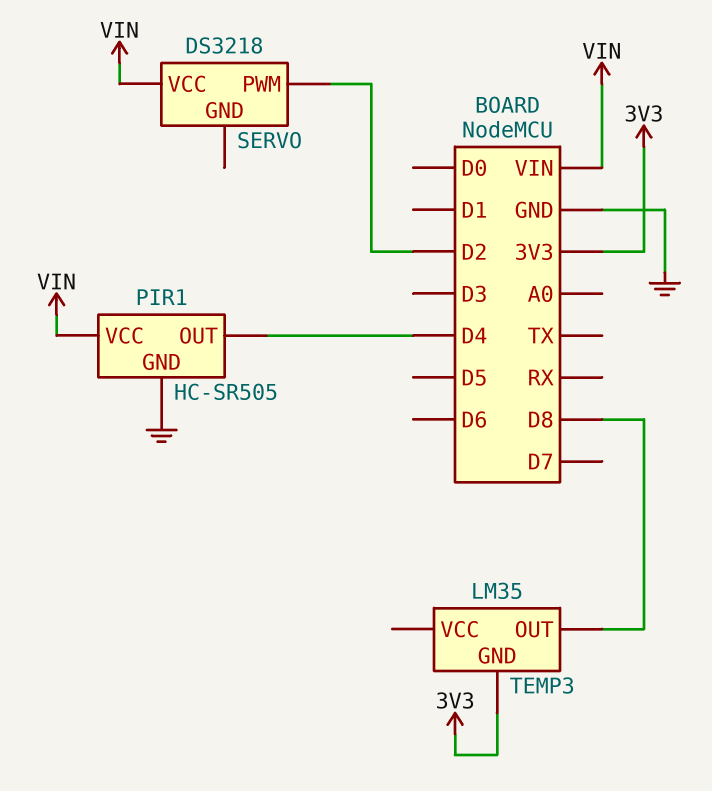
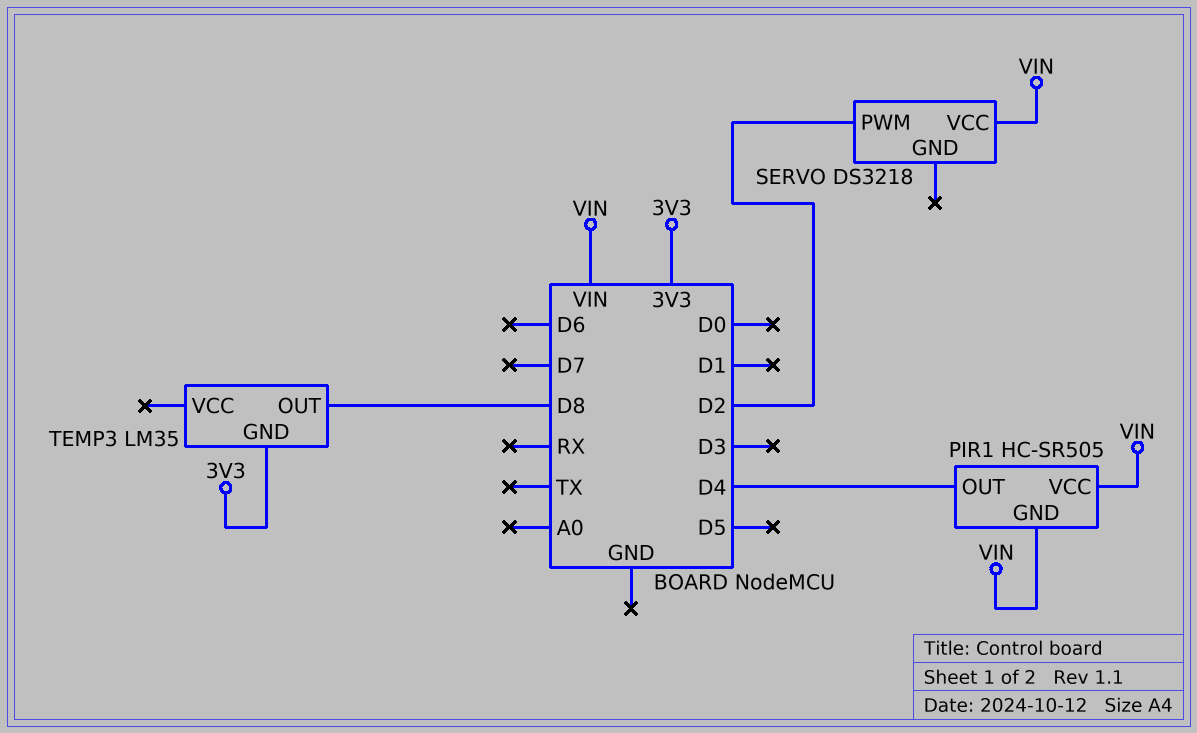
PIR1 pin GND: GND -> VIN

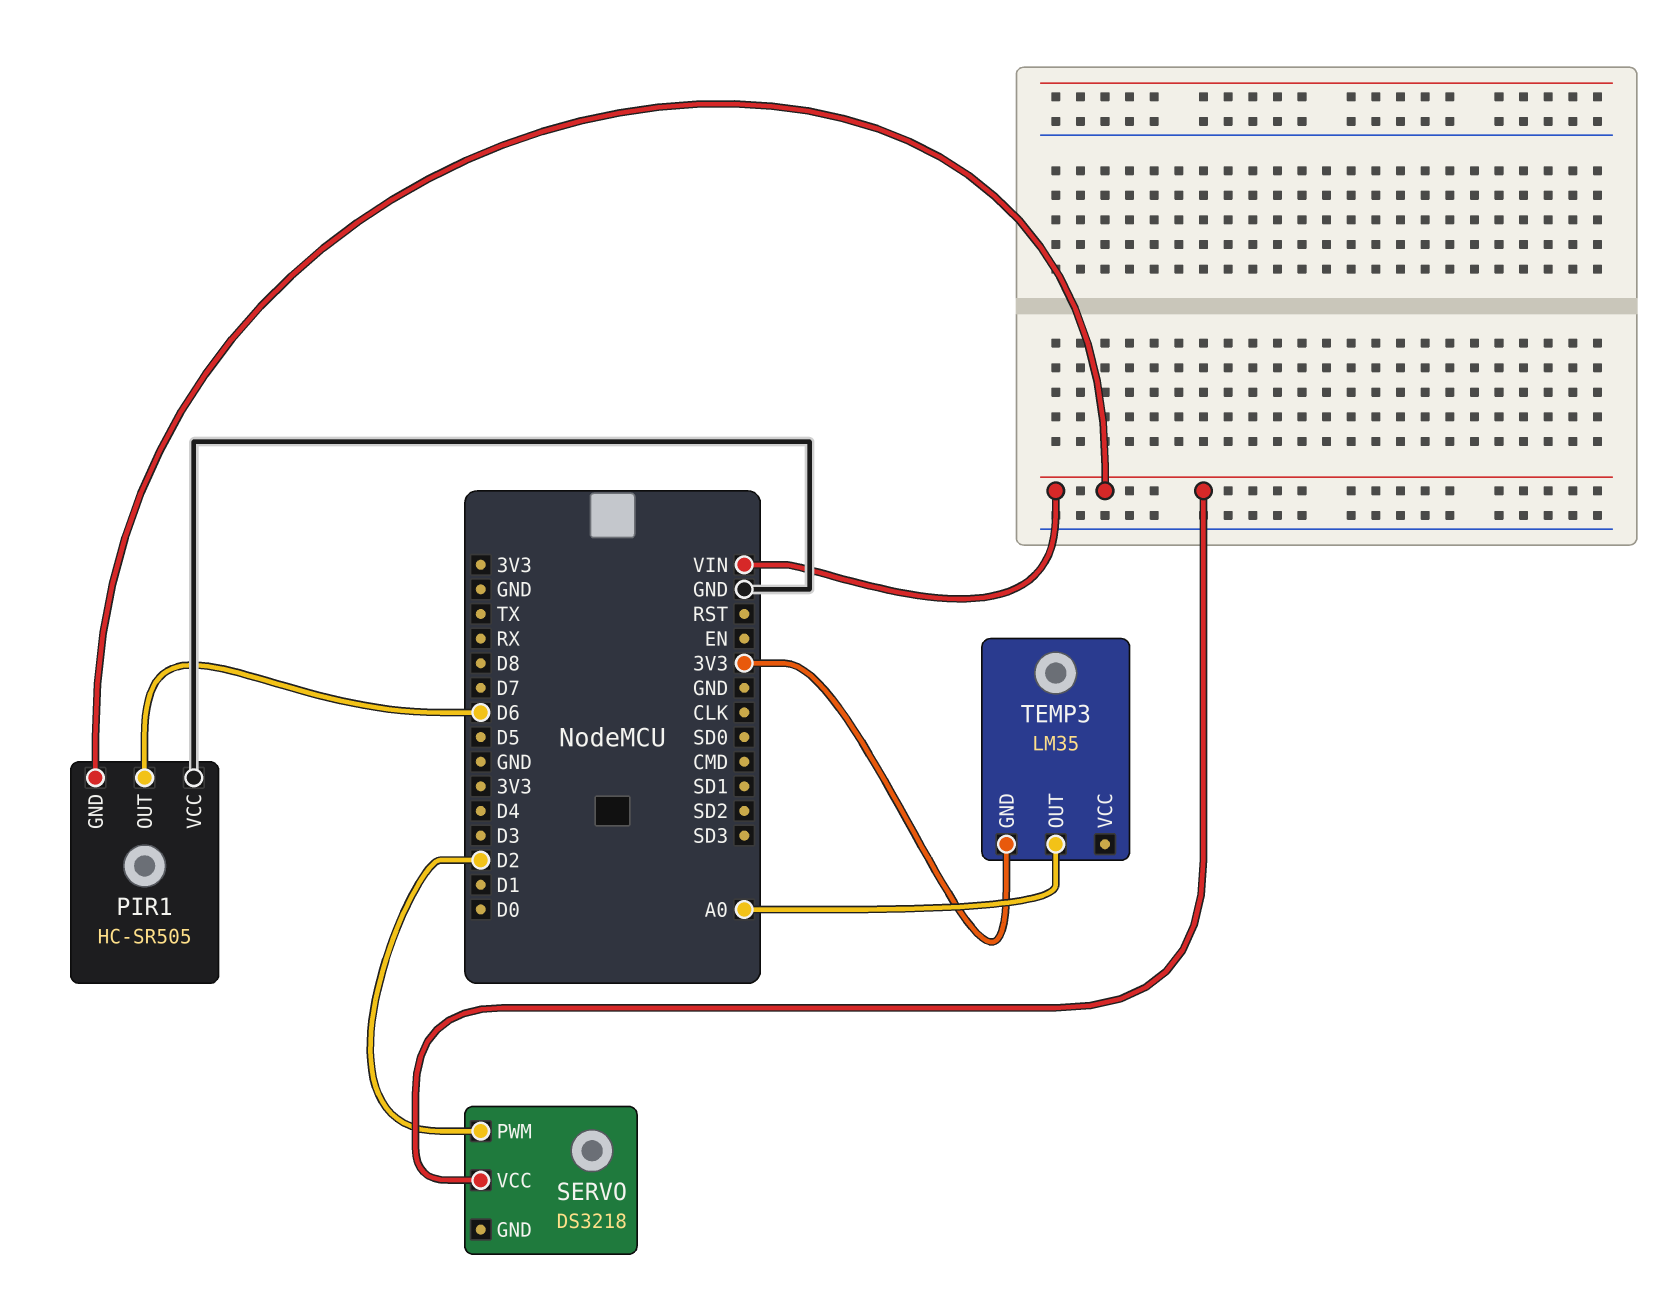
PIR1 pin OUT: D4 -> D6
PIR1 pin VCC: VIN -> GND
TEMP3 pin OUT: D8 -> A0

